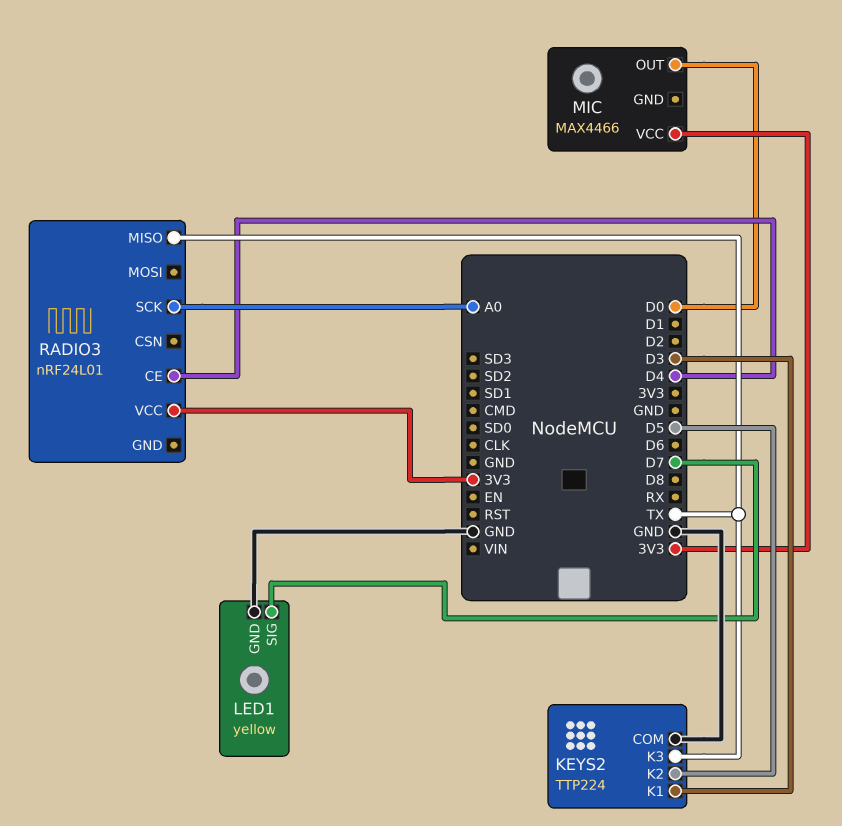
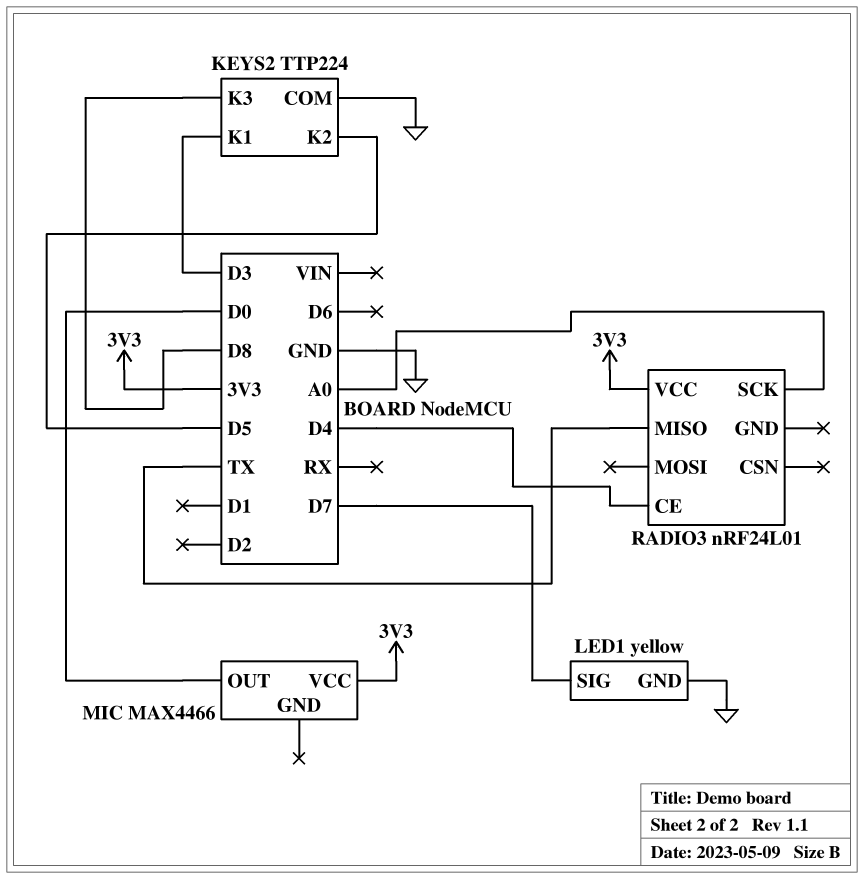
KEYS2 pin K3: TX -> D8

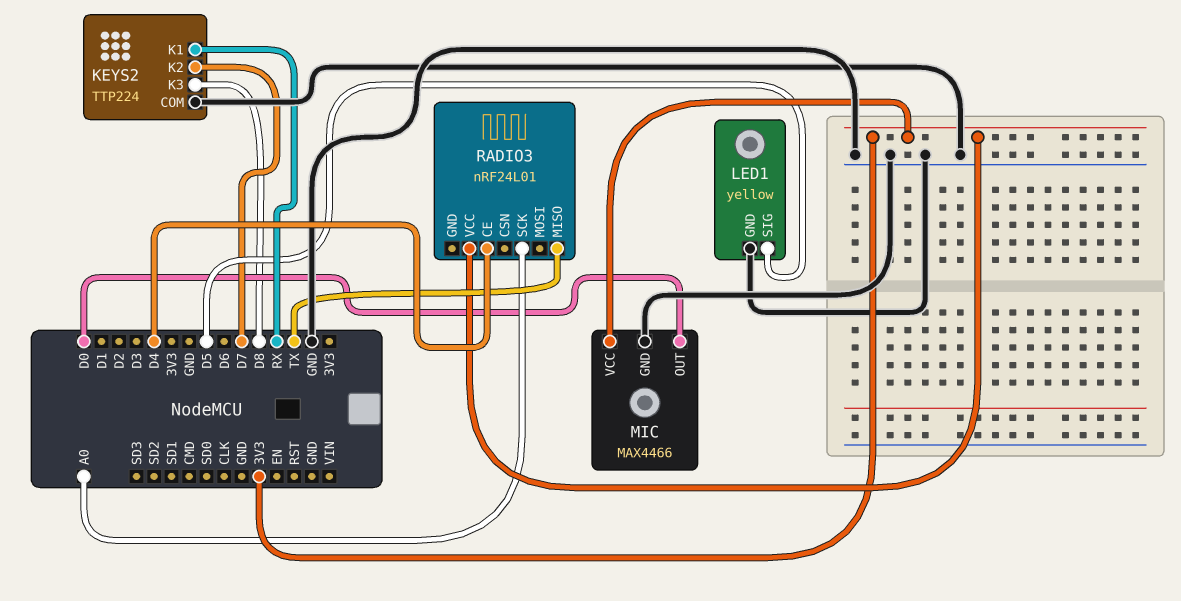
KEYS2 pin K1: D3 -> RX
KEYS2 pin K2: D5 -> D7
LED1 pin SIG: D7 -> D5
MIC pin GND: none -> GND

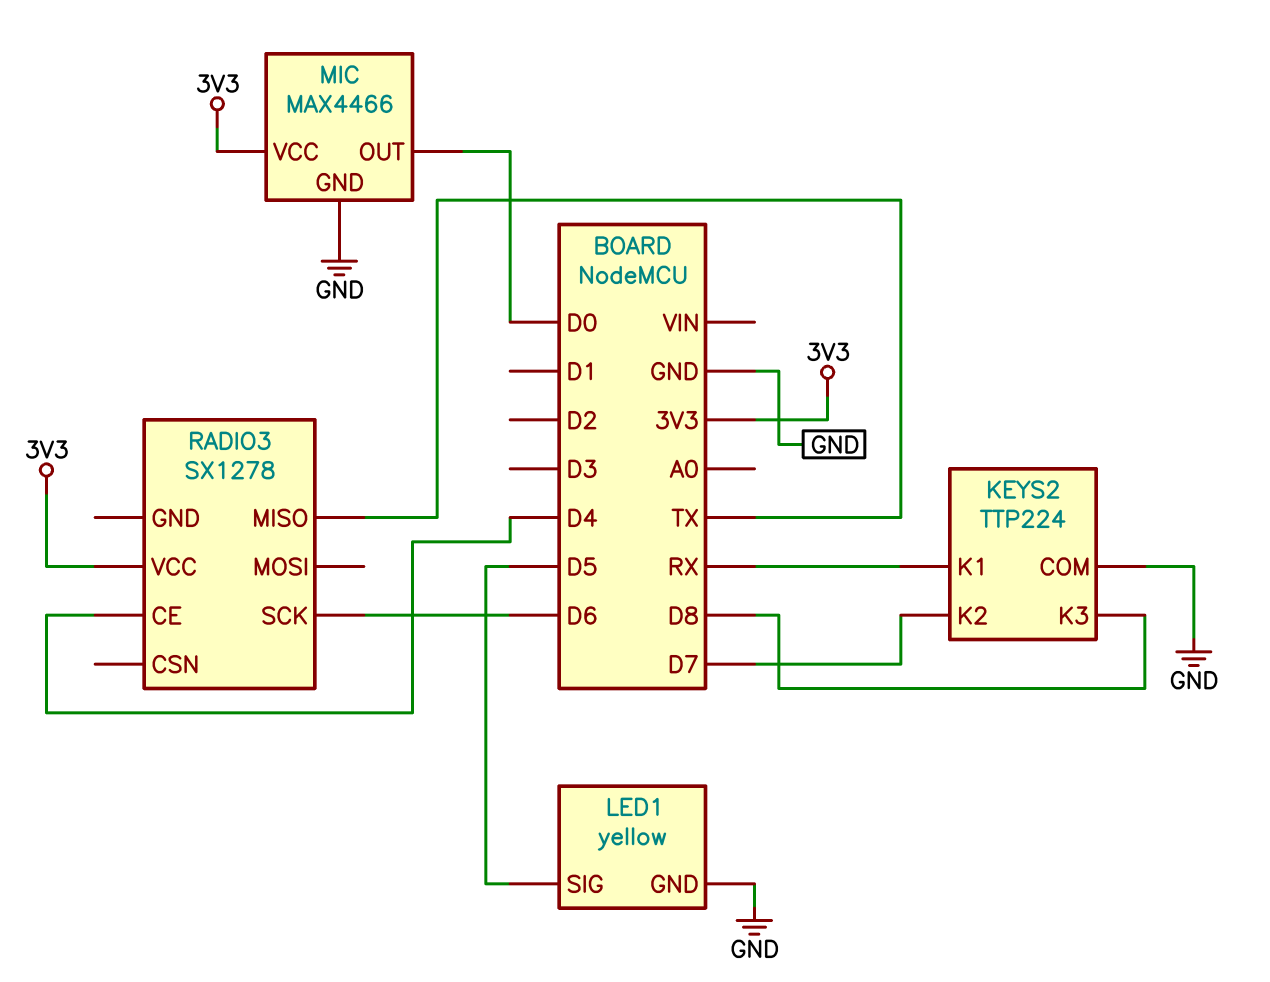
RADIO3: nRF24L01 -> SX1278
RADIO3 pin SCK: A0 -> D6

